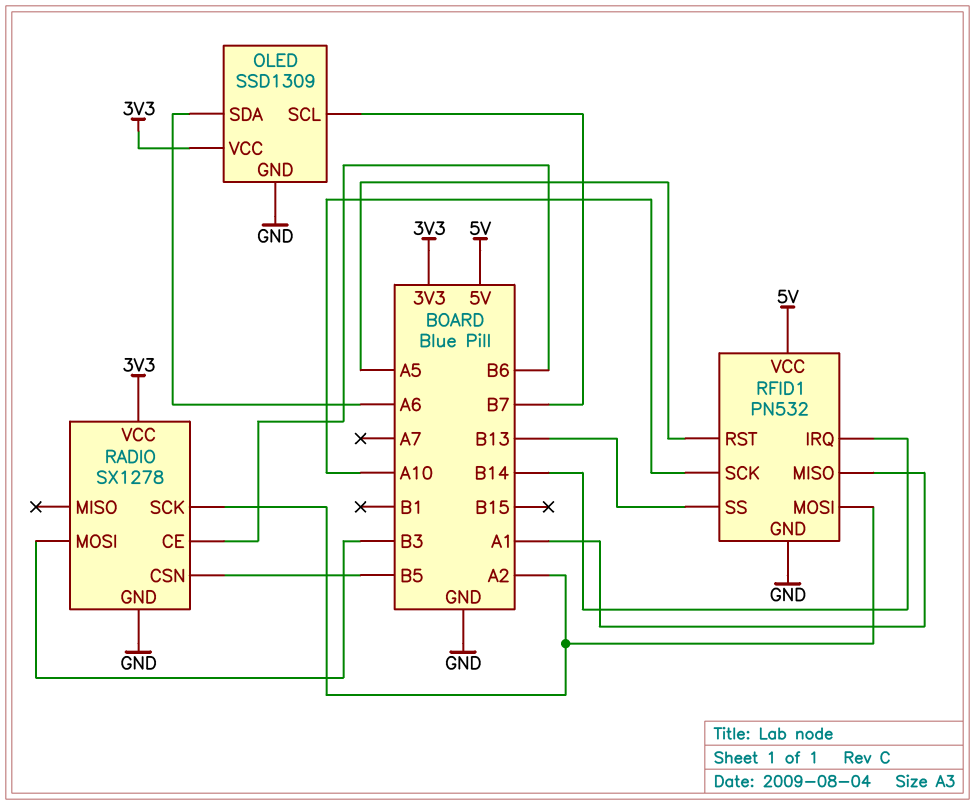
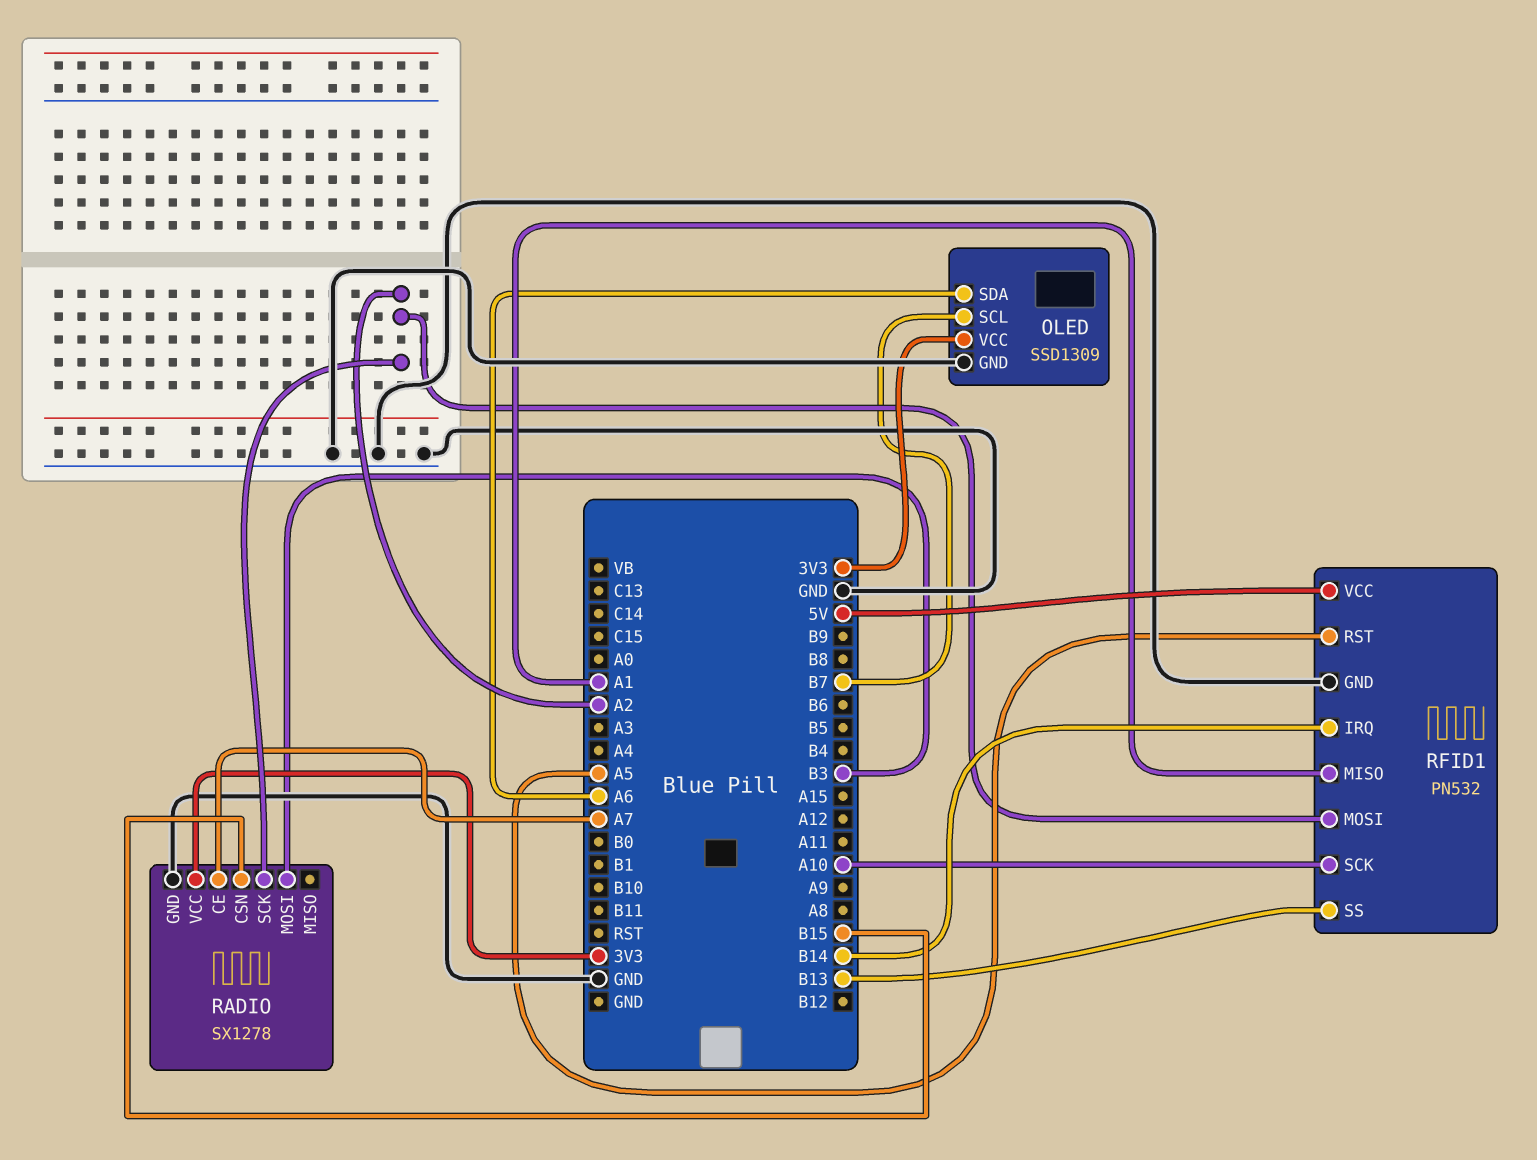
RADIO pin CE: B6 -> A7
RADIO pin CSN: B5 -> B15

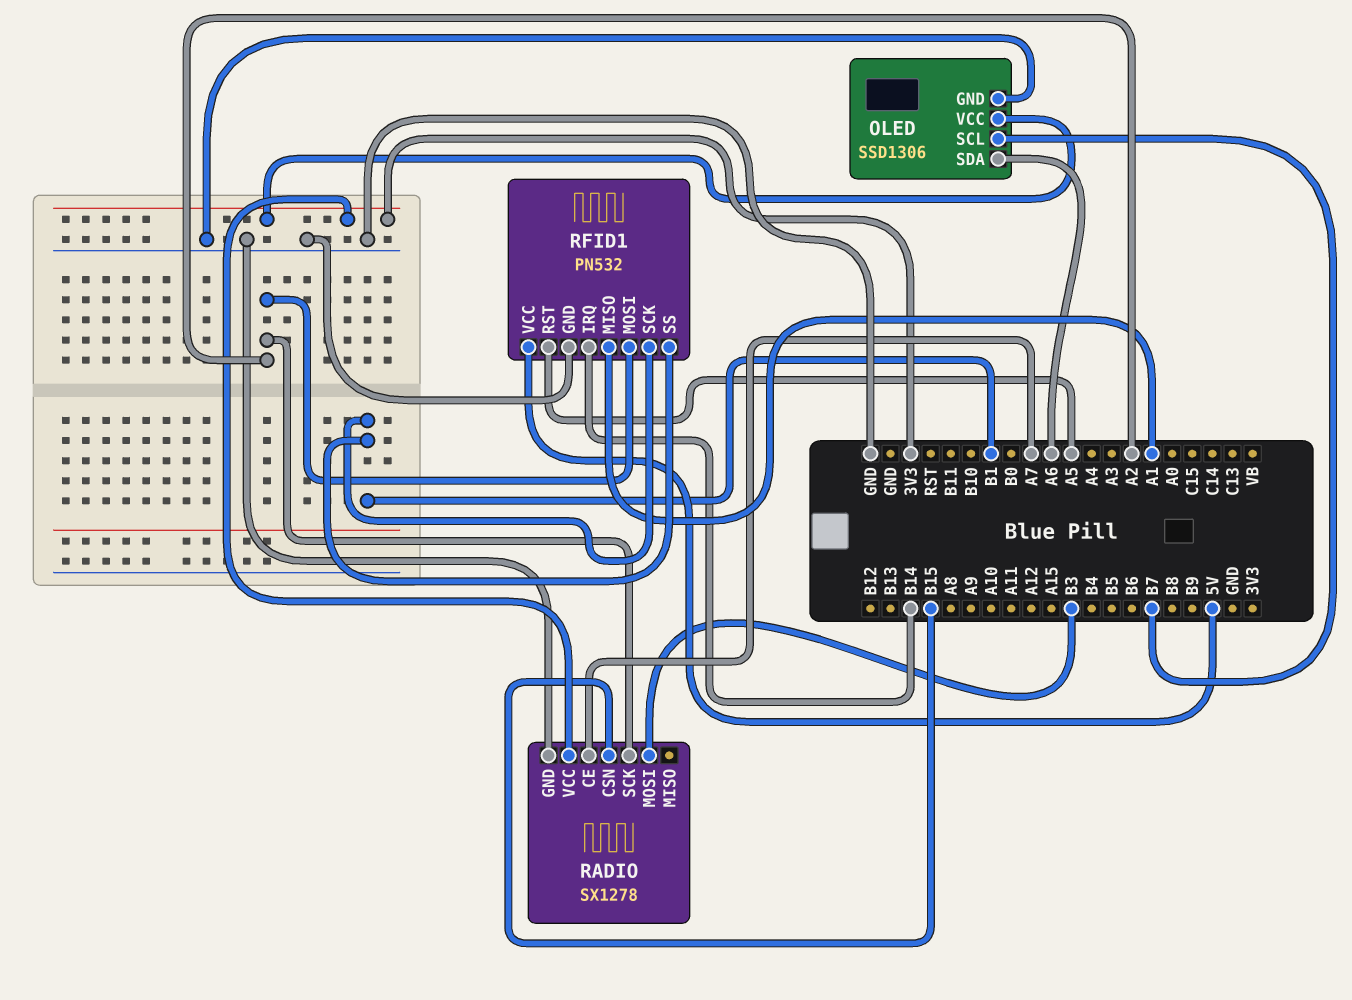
OLED: SSD1309 -> SSD1306
RFID1 pin SCK: A10 -> B1
RFID1 pin SS: B13 -> B1

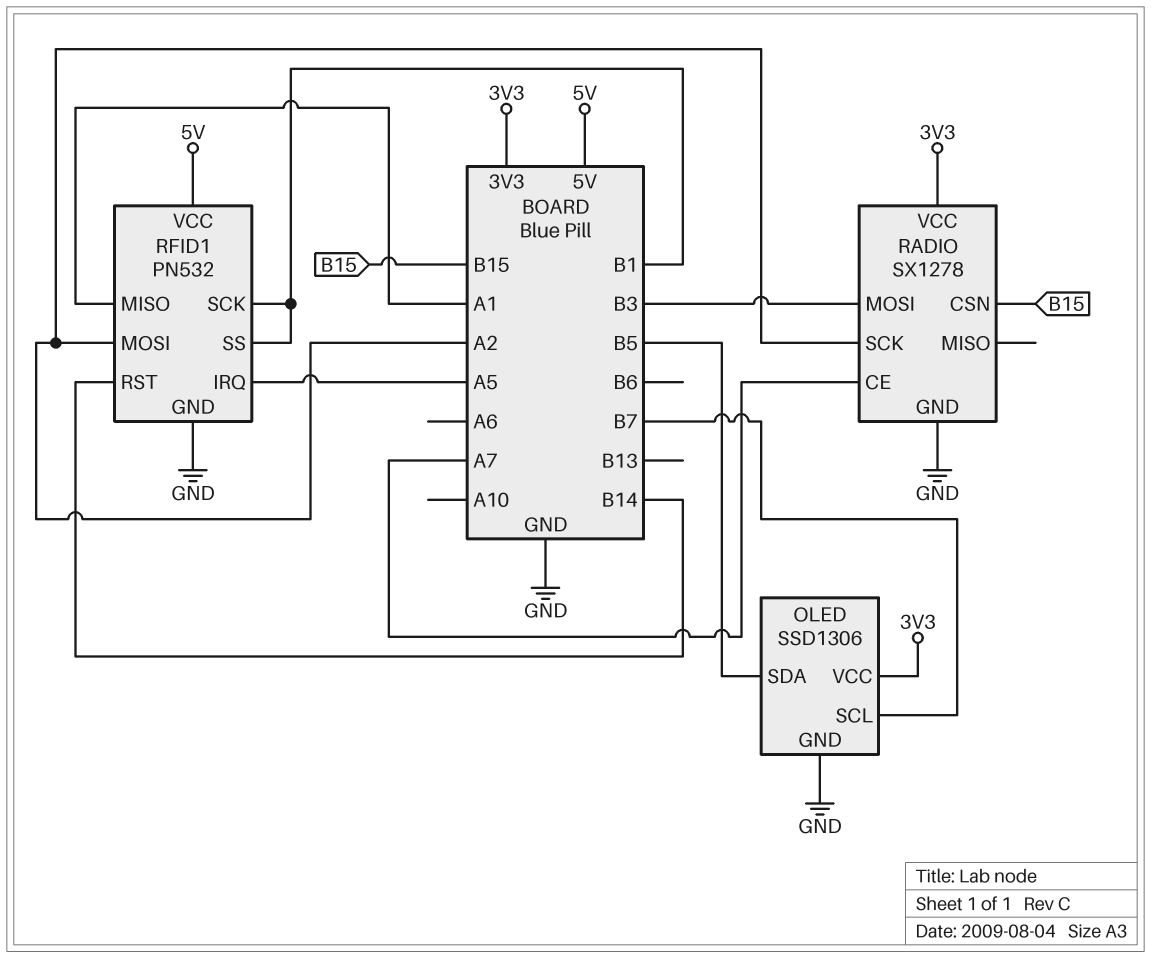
OLED pin SDA: A6 -> B5
RFID1 pin IRQ: B14 -> A5
RFID1 pin RST: A5 -> B14

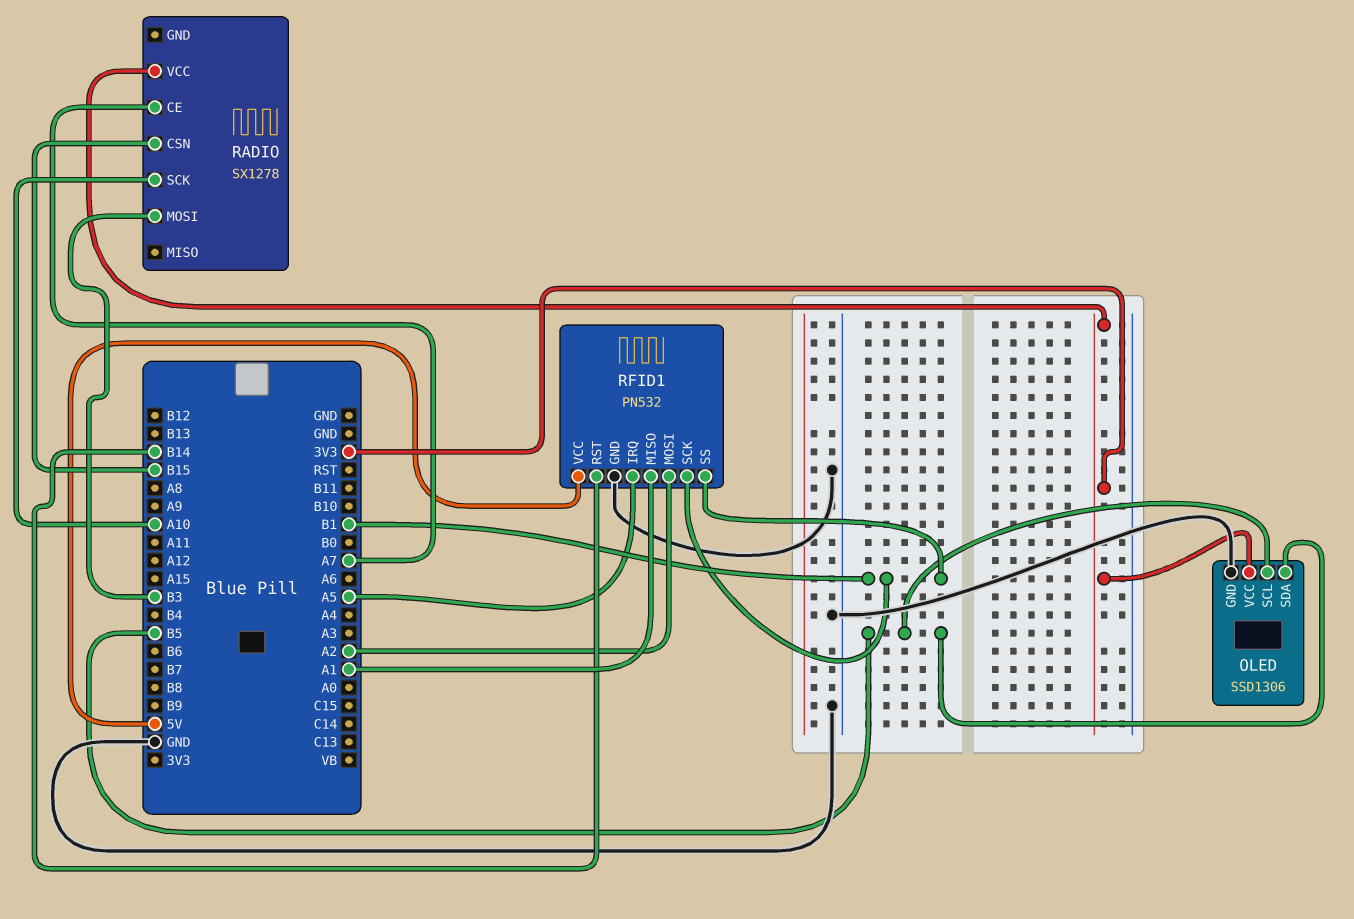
OLED pin SCL: B7 -> B5
RADIO pin GND: GND -> none
RADIO pin SCK: A2 -> A10

